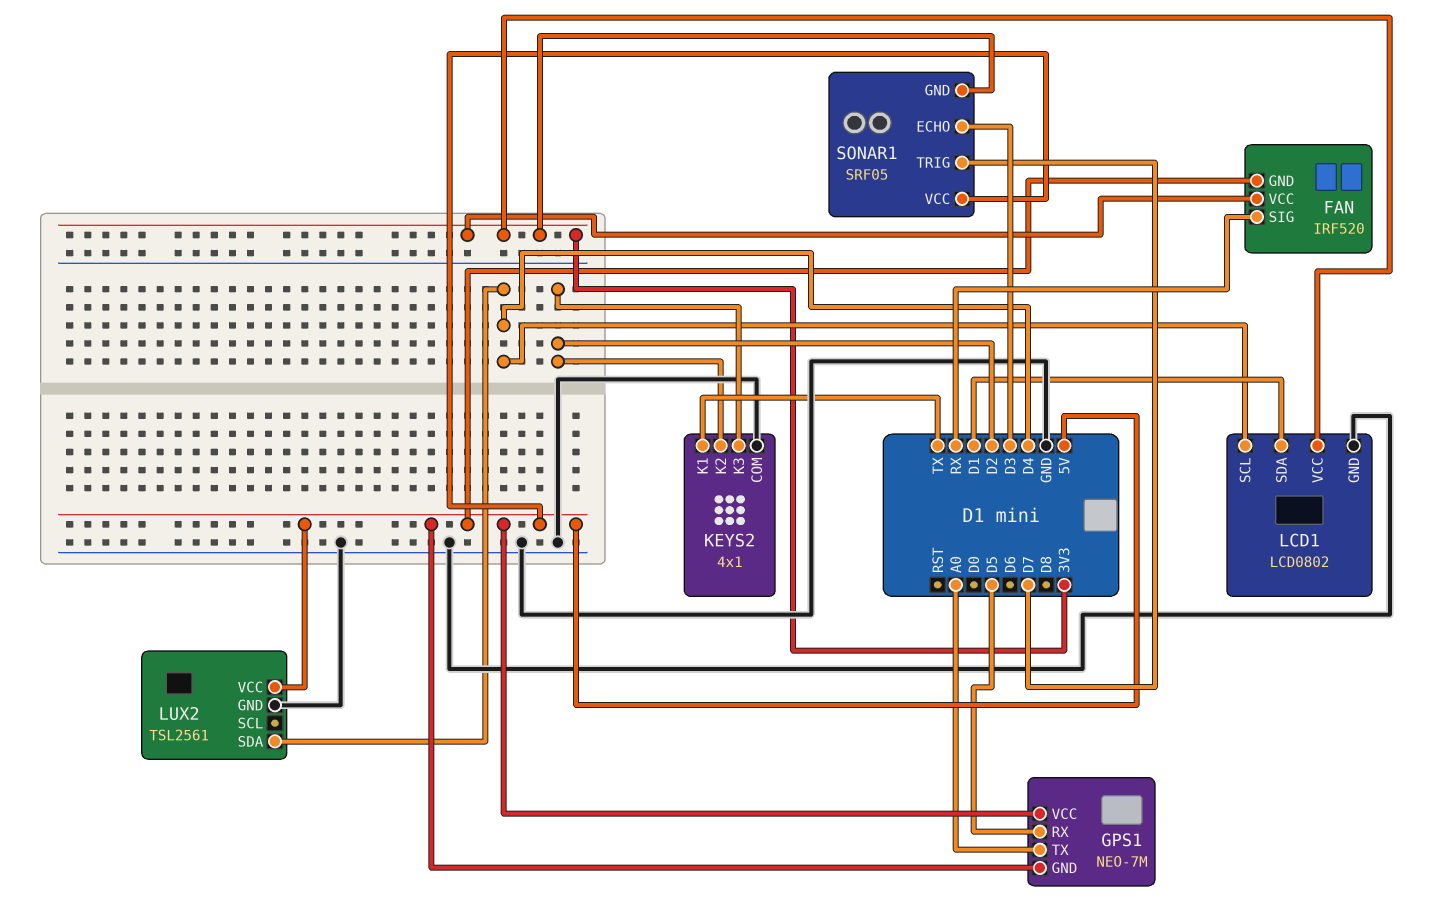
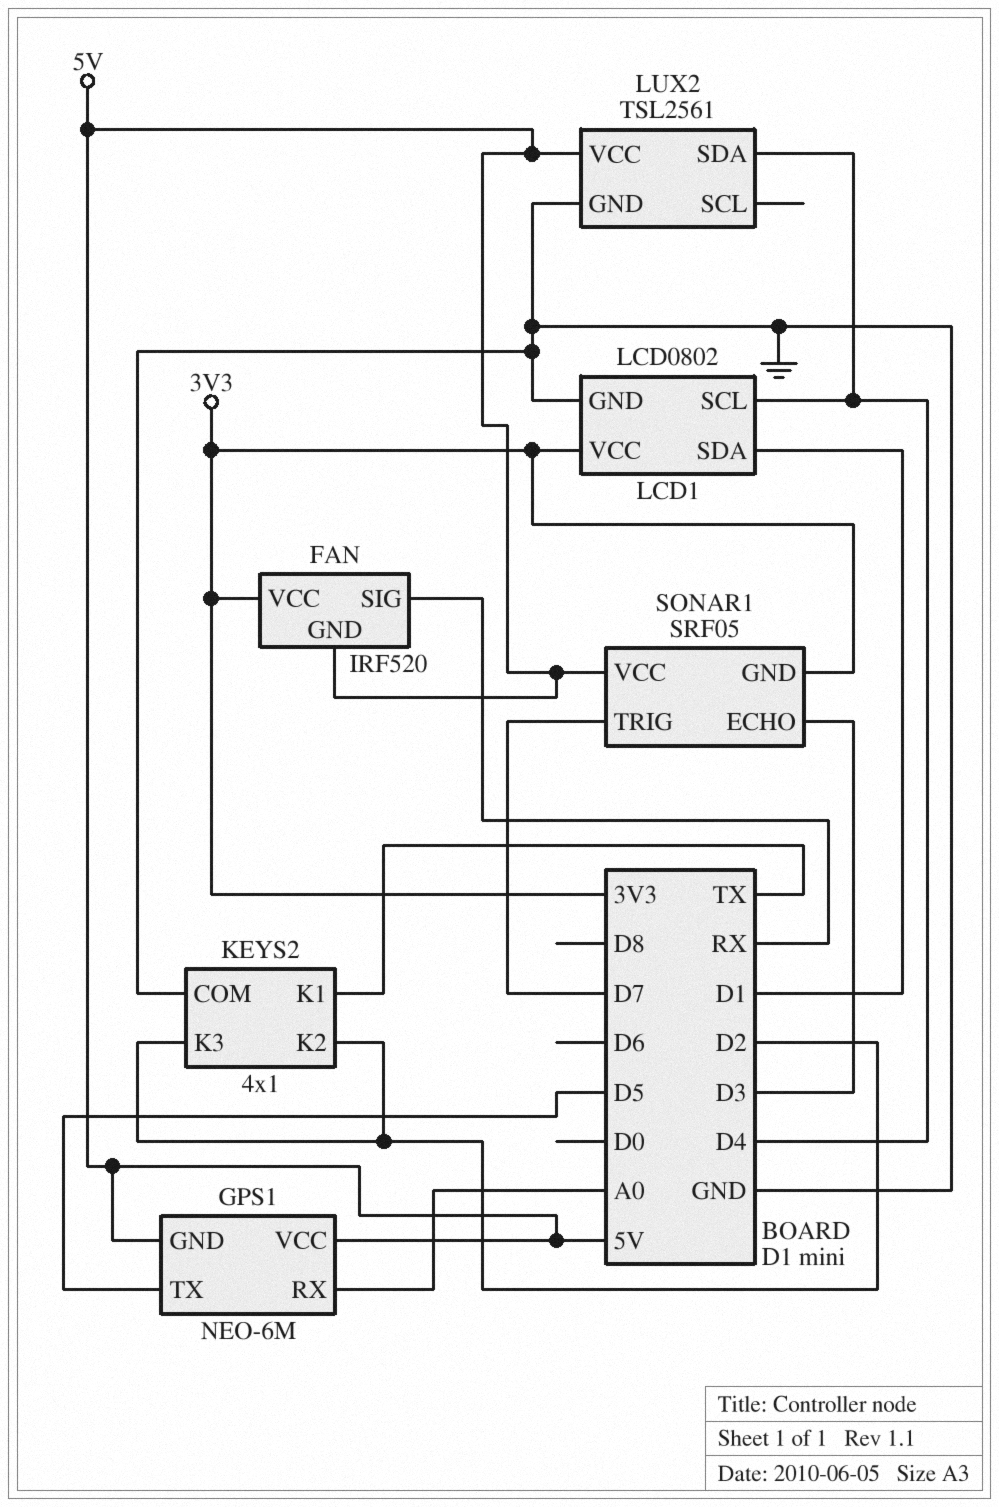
GPS1: NEO-7M -> NEO-6M
GPS1 pin RX: D5 -> A0
GPS1 pin TX: A0 -> D5

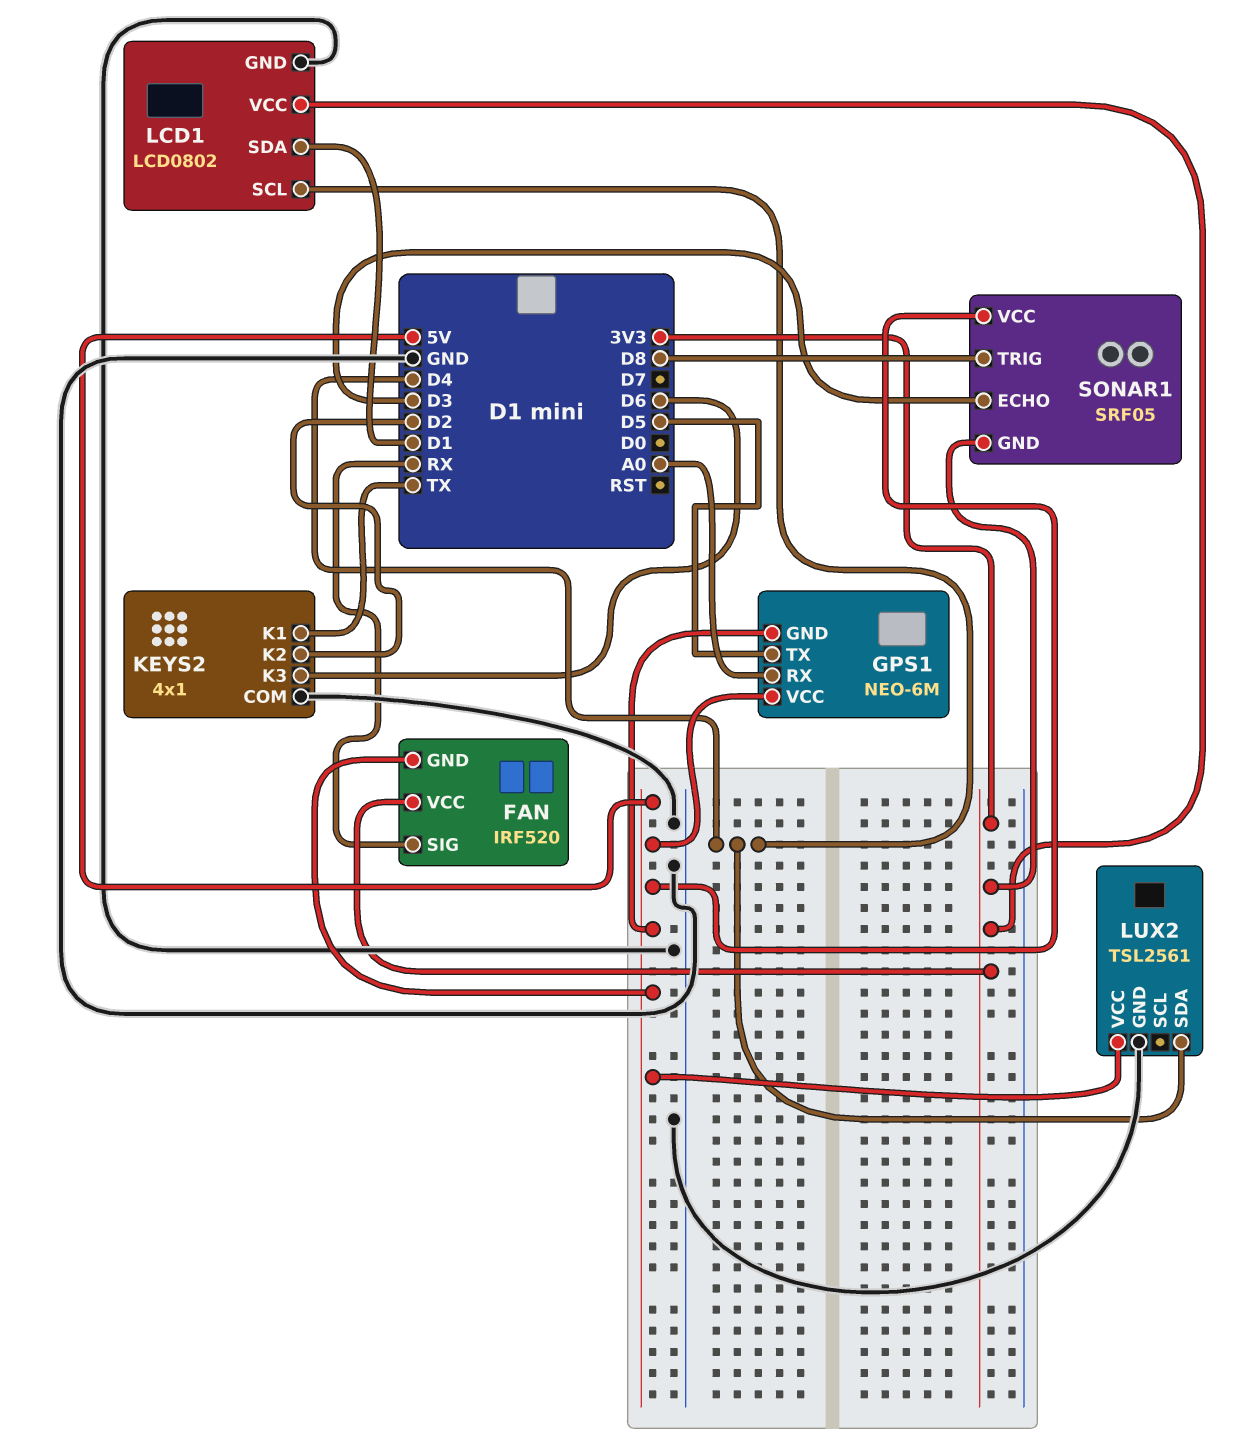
KEYS2 pin K3: D2 -> D6
SONAR1 pin TRIG: D7 -> D8

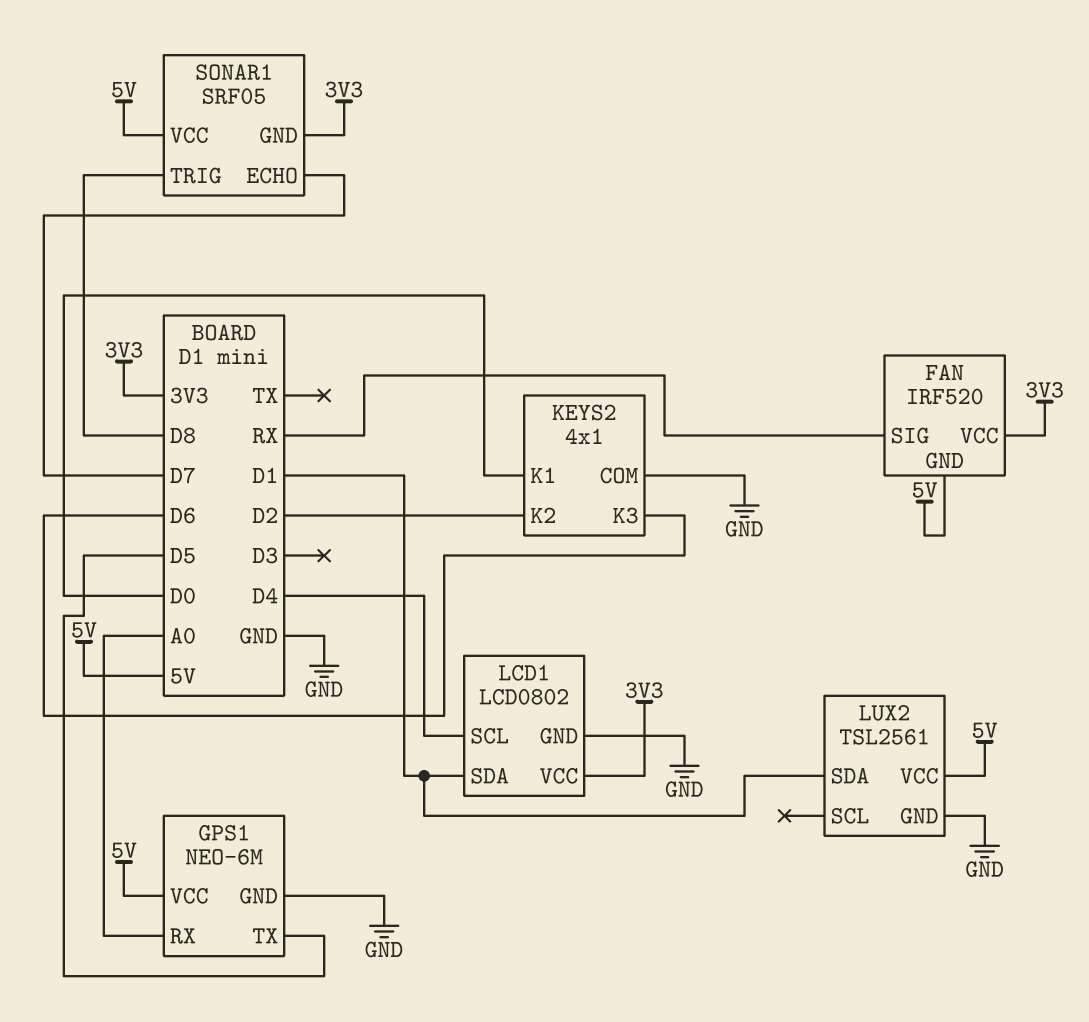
GPS1 pin GND: 5V -> GND
KEYS2 pin K1: TX -> D0
LUX2 pin SDA: D4 -> D1
SONAR1 pin ECHO: D3 -> D7

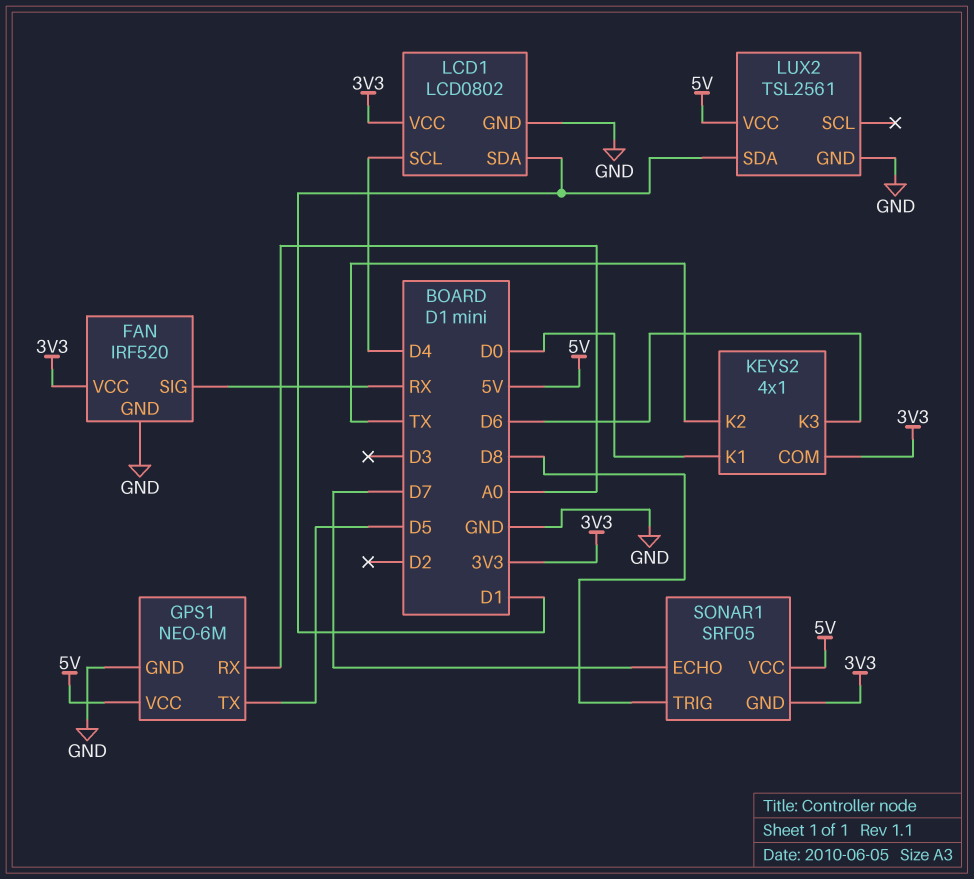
FAN pin GND: 5V -> GND
KEYS2 pin COM: GND -> 3V3
KEYS2 pin K2: D2 -> TX

